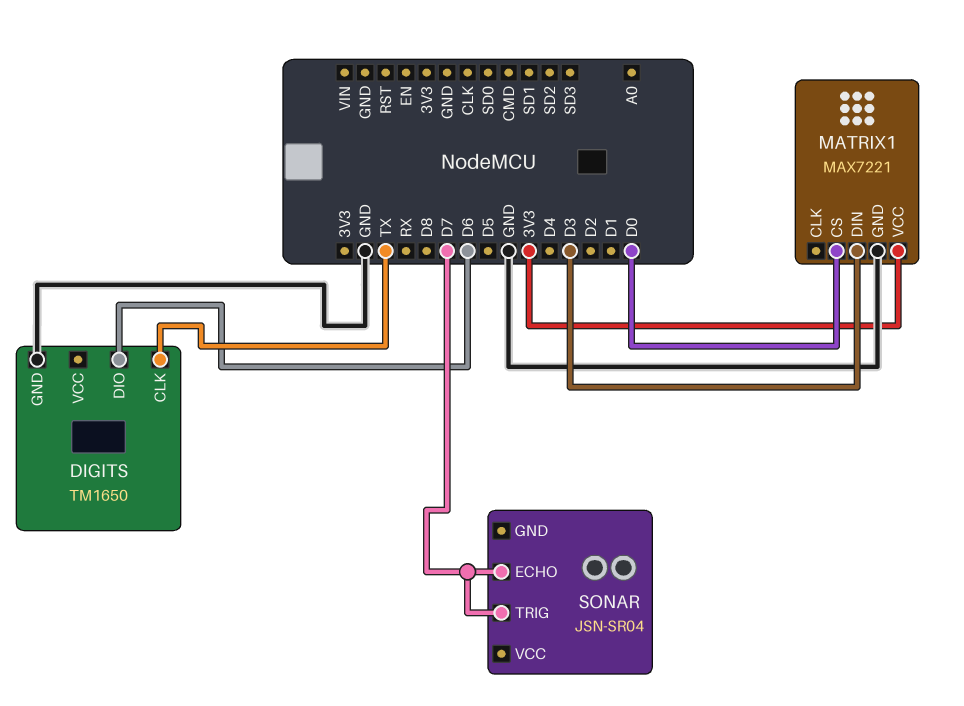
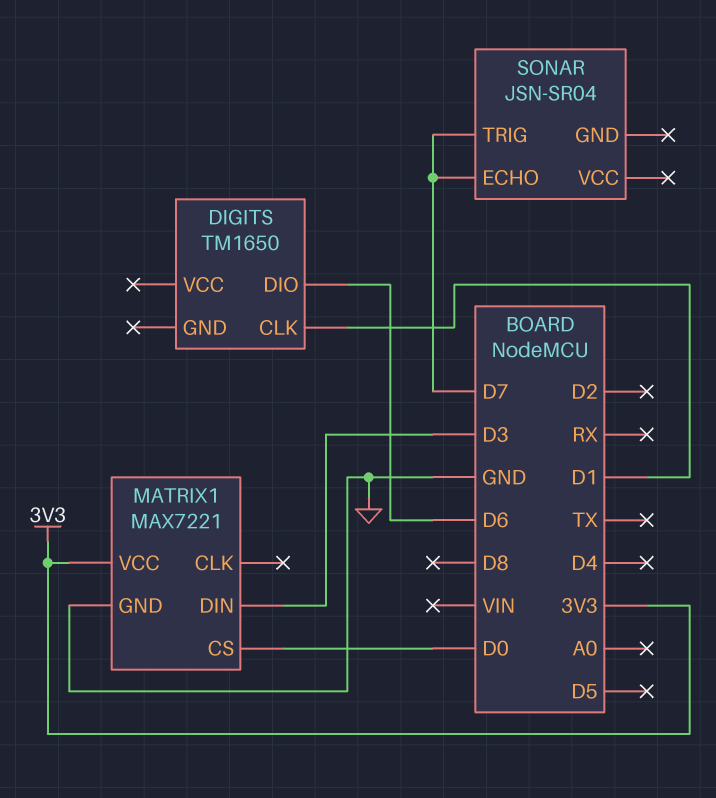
DIGITS pin CLK: TX -> D1
DIGITS pin GND: GND -> none

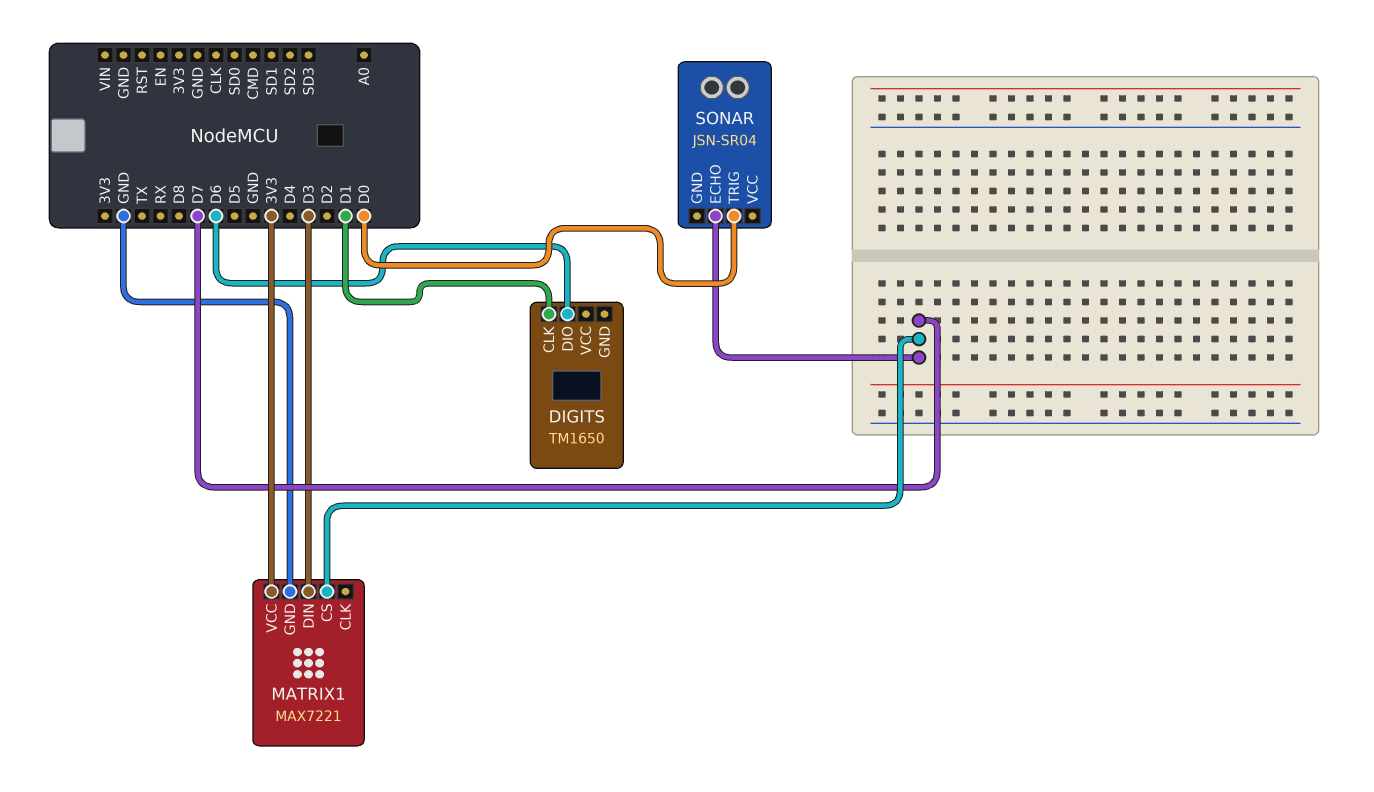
MATRIX1 pin CS: D0 -> D7
SONAR pin TRIG: D7 -> D0

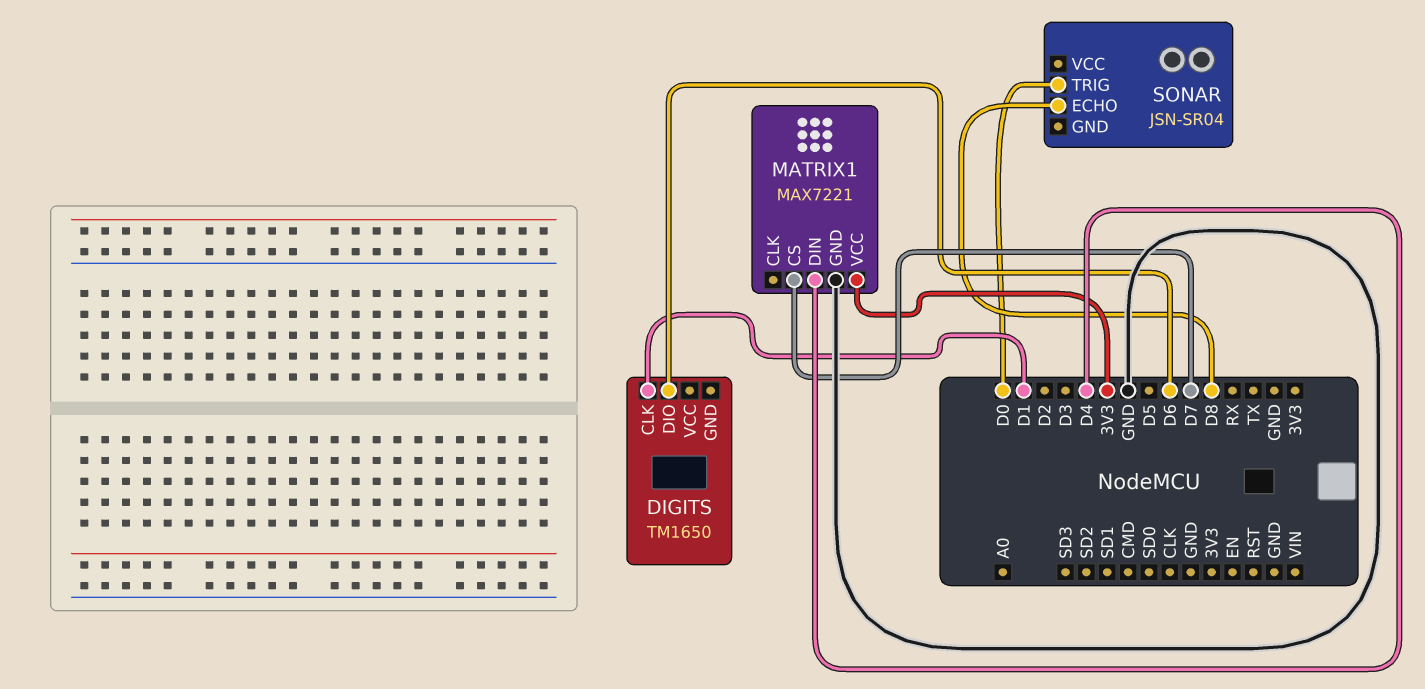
MATRIX1 pin DIN: D3 -> D4
SONAR pin ECHO: D7 -> D8

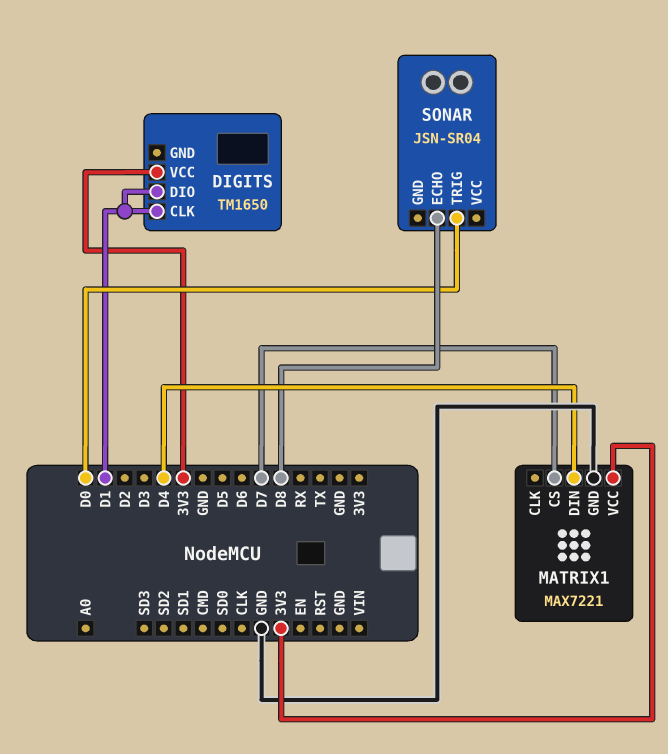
DIGITS pin DIO: D6 -> D1
DIGITS pin VCC: none -> 3V3

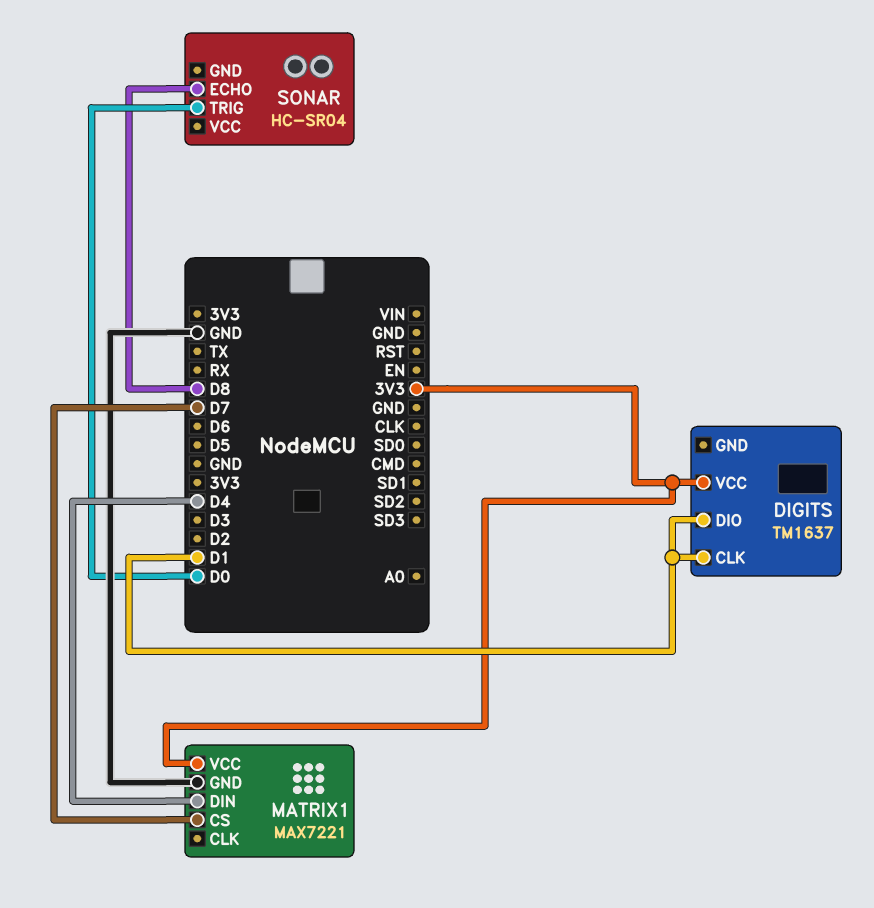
DIGITS: TM1650 -> TM1637
SONAR: JSN-SR04 -> HC-SR04

